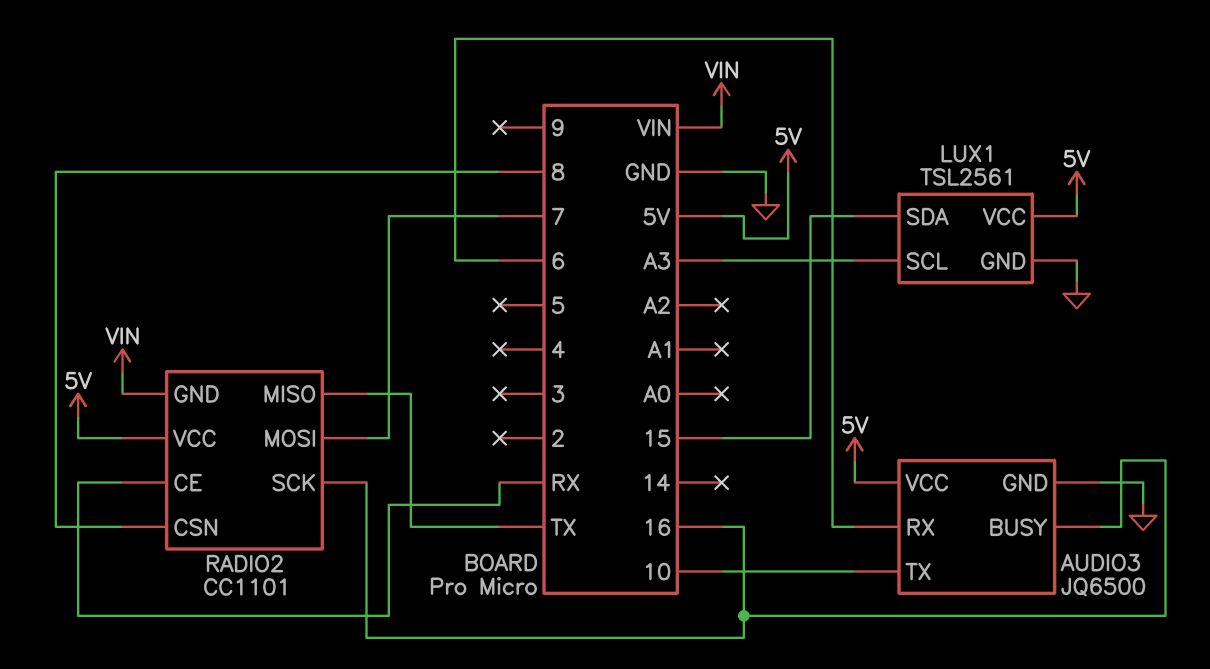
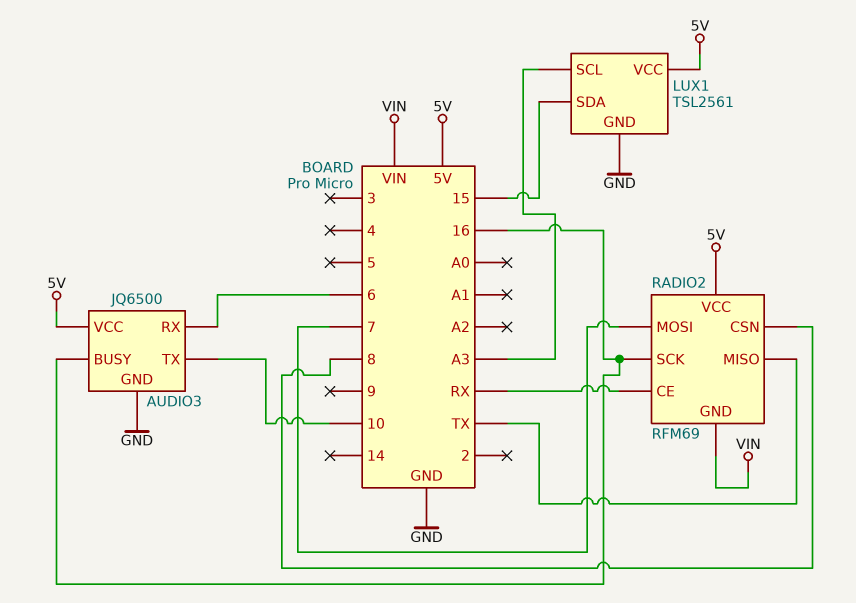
RADIO2: CC1101 -> RFM69

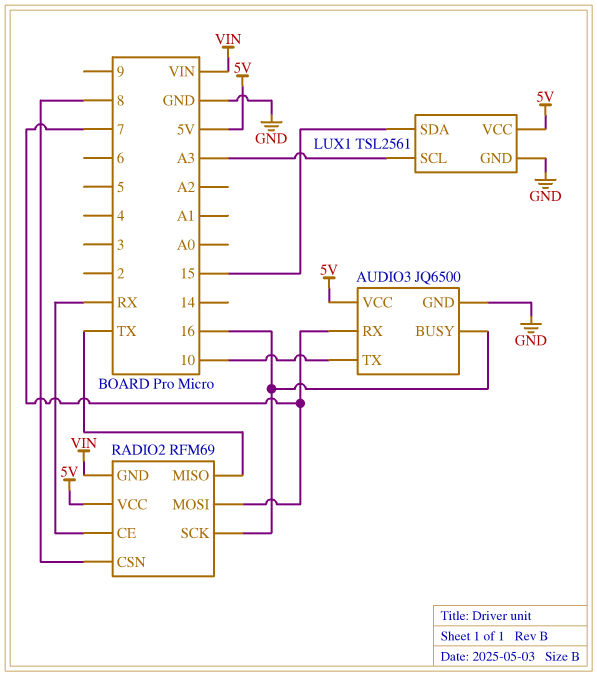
AUDIO3 pin RX: 6 -> 7

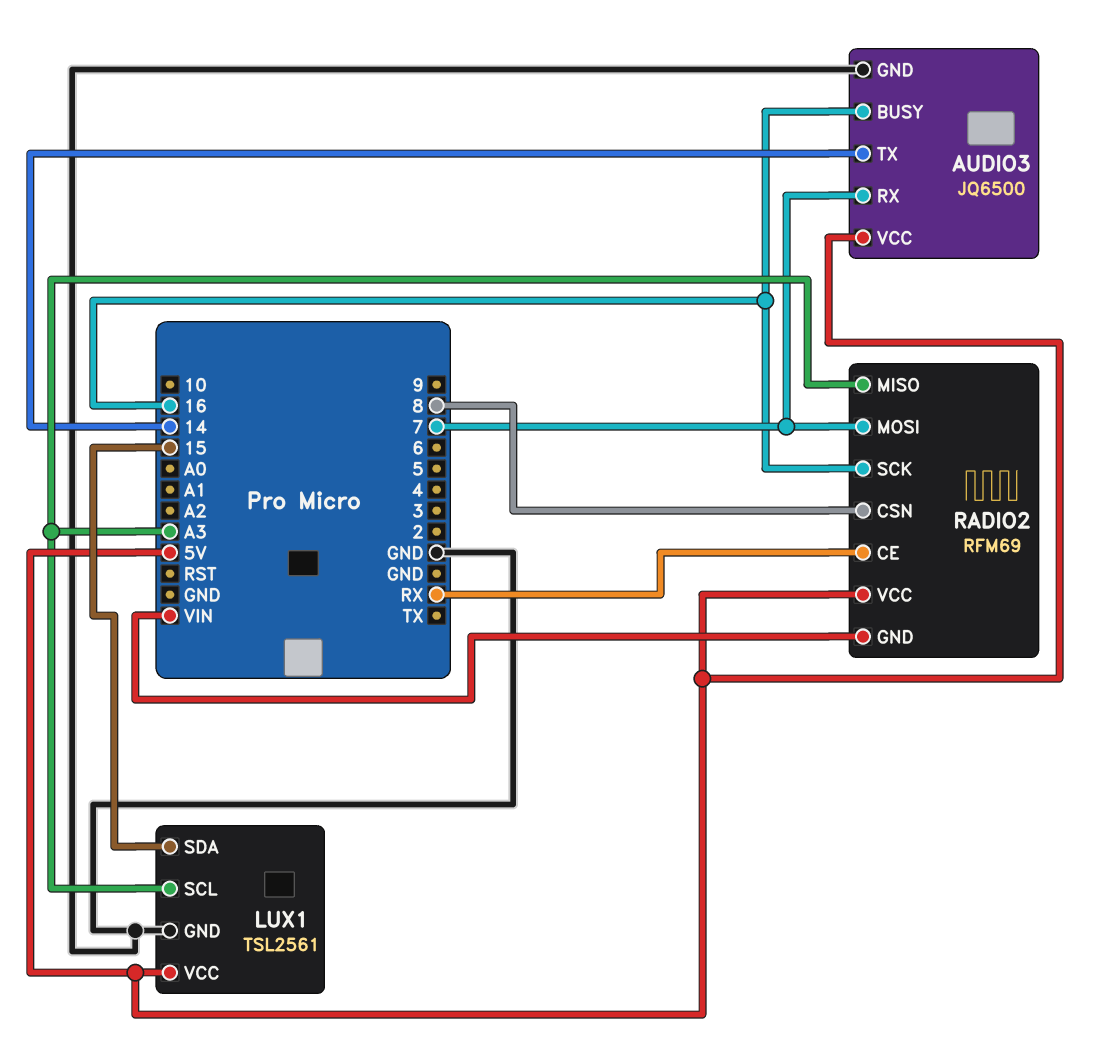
AUDIO3 pin TX: 10 -> 14
RADIO2 pin MISO: TX -> A3

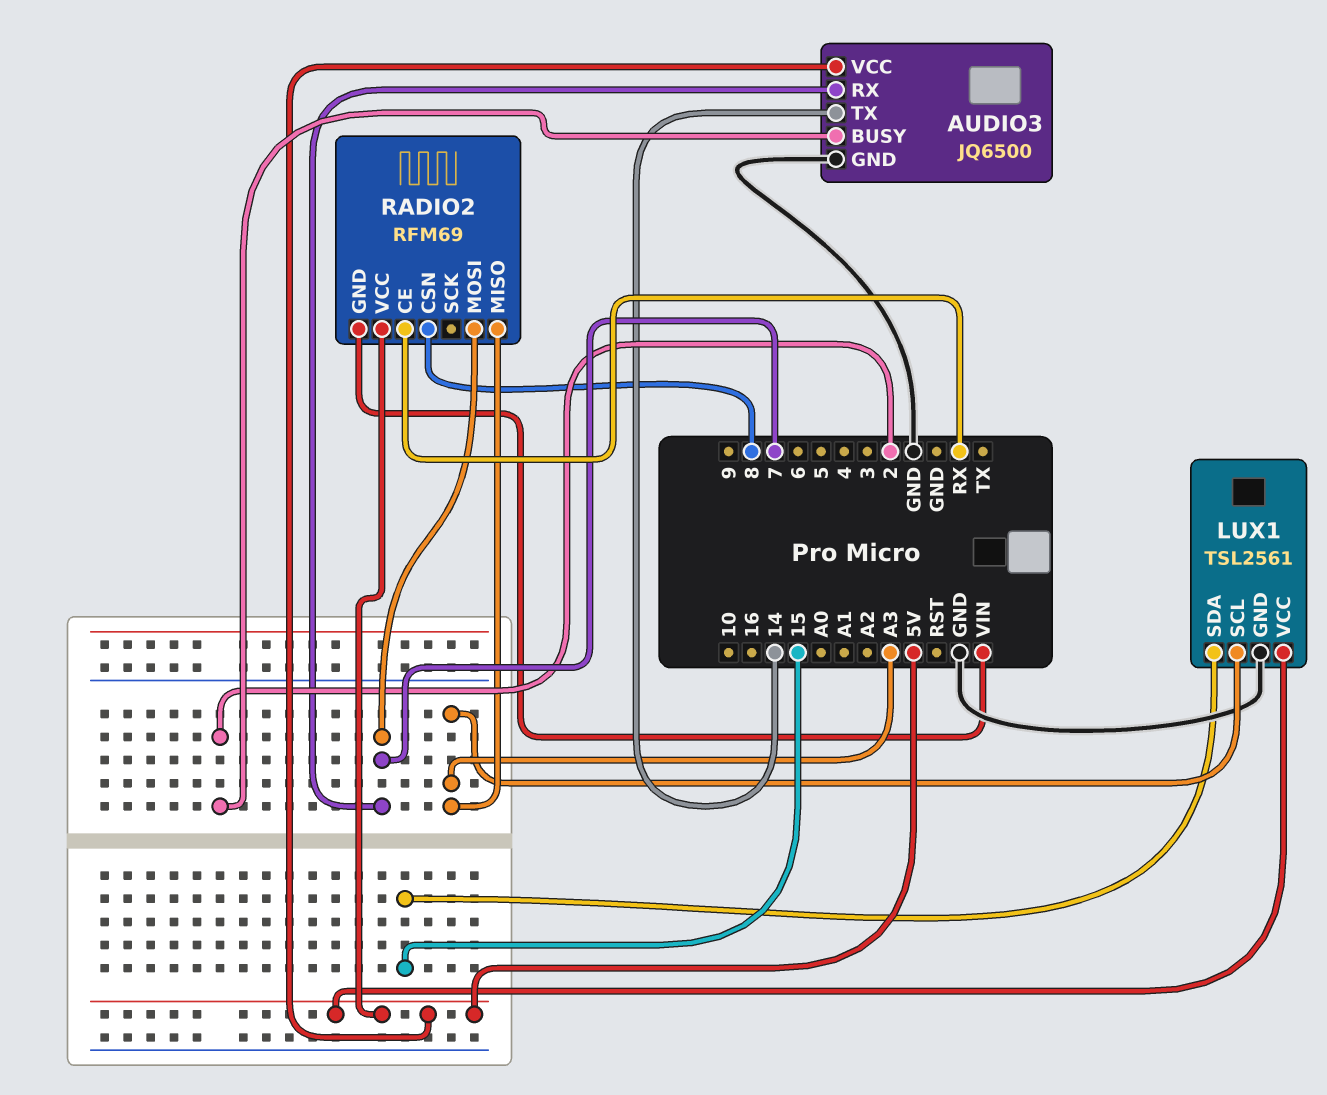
AUDIO3 pin BUSY: 16 -> 2
RADIO2 pin SCK: 16 -> none

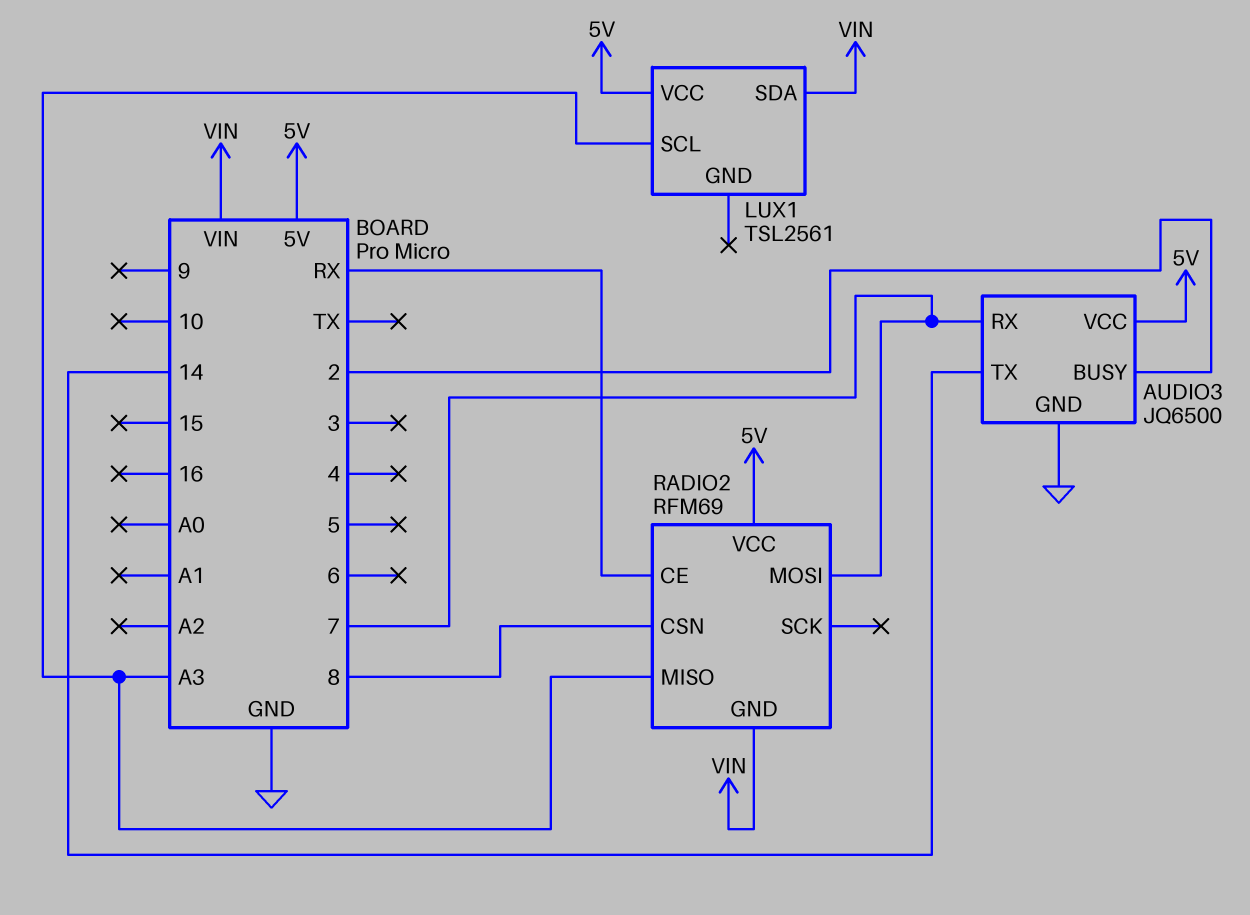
LUX1 pin GND: GND -> none
LUX1 pin SDA: 15 -> VIN

